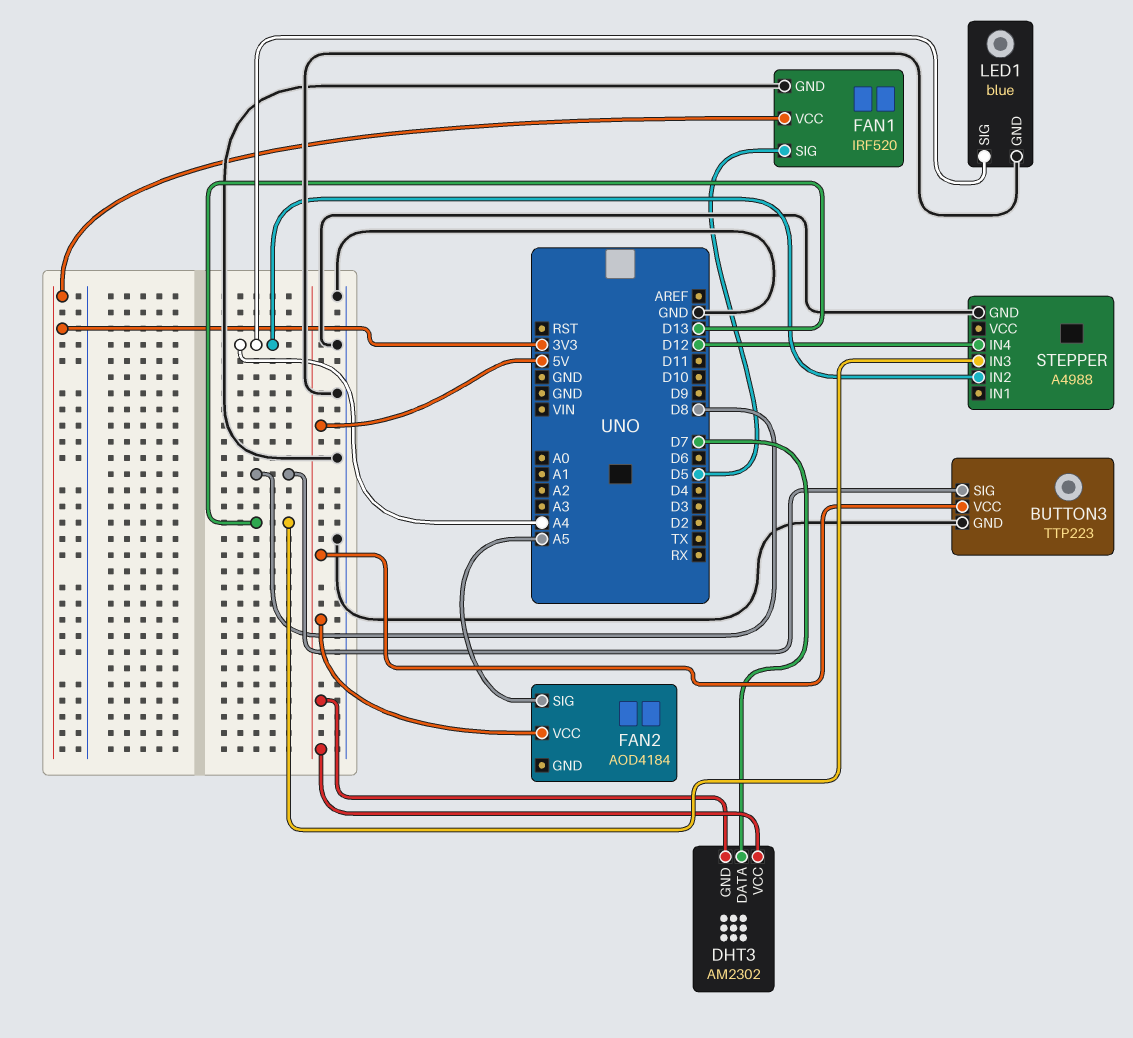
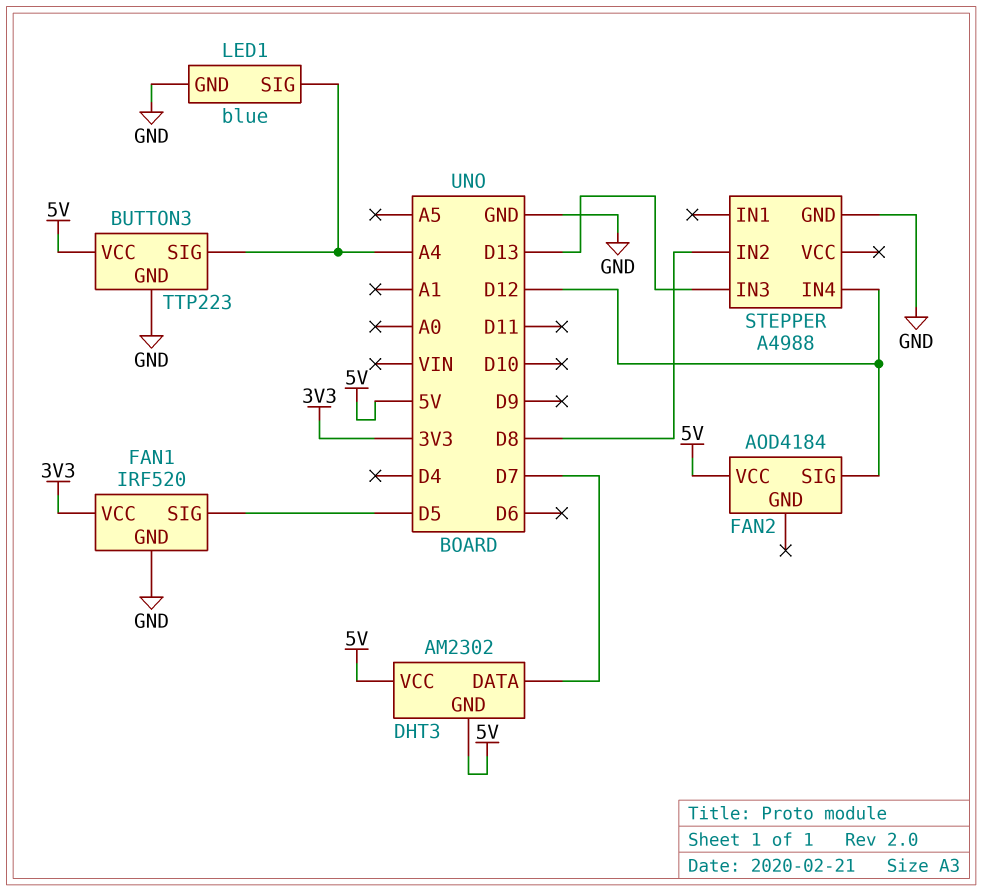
BUTTON3 pin SIG: D8 -> A4
FAN2 pin SIG: A5 -> D12
STEPPER pin IN2: A4 -> D8

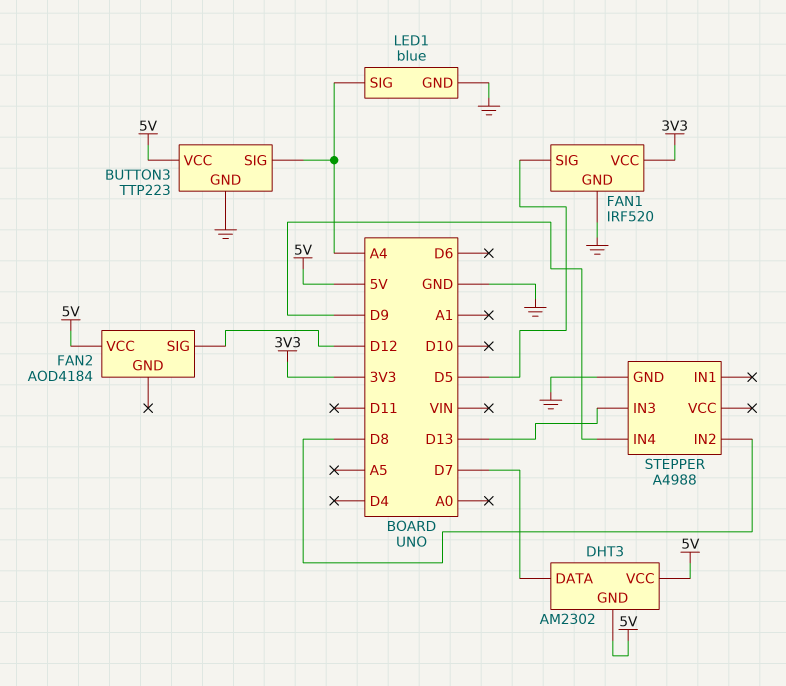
STEPPER pin IN4: D12 -> D9

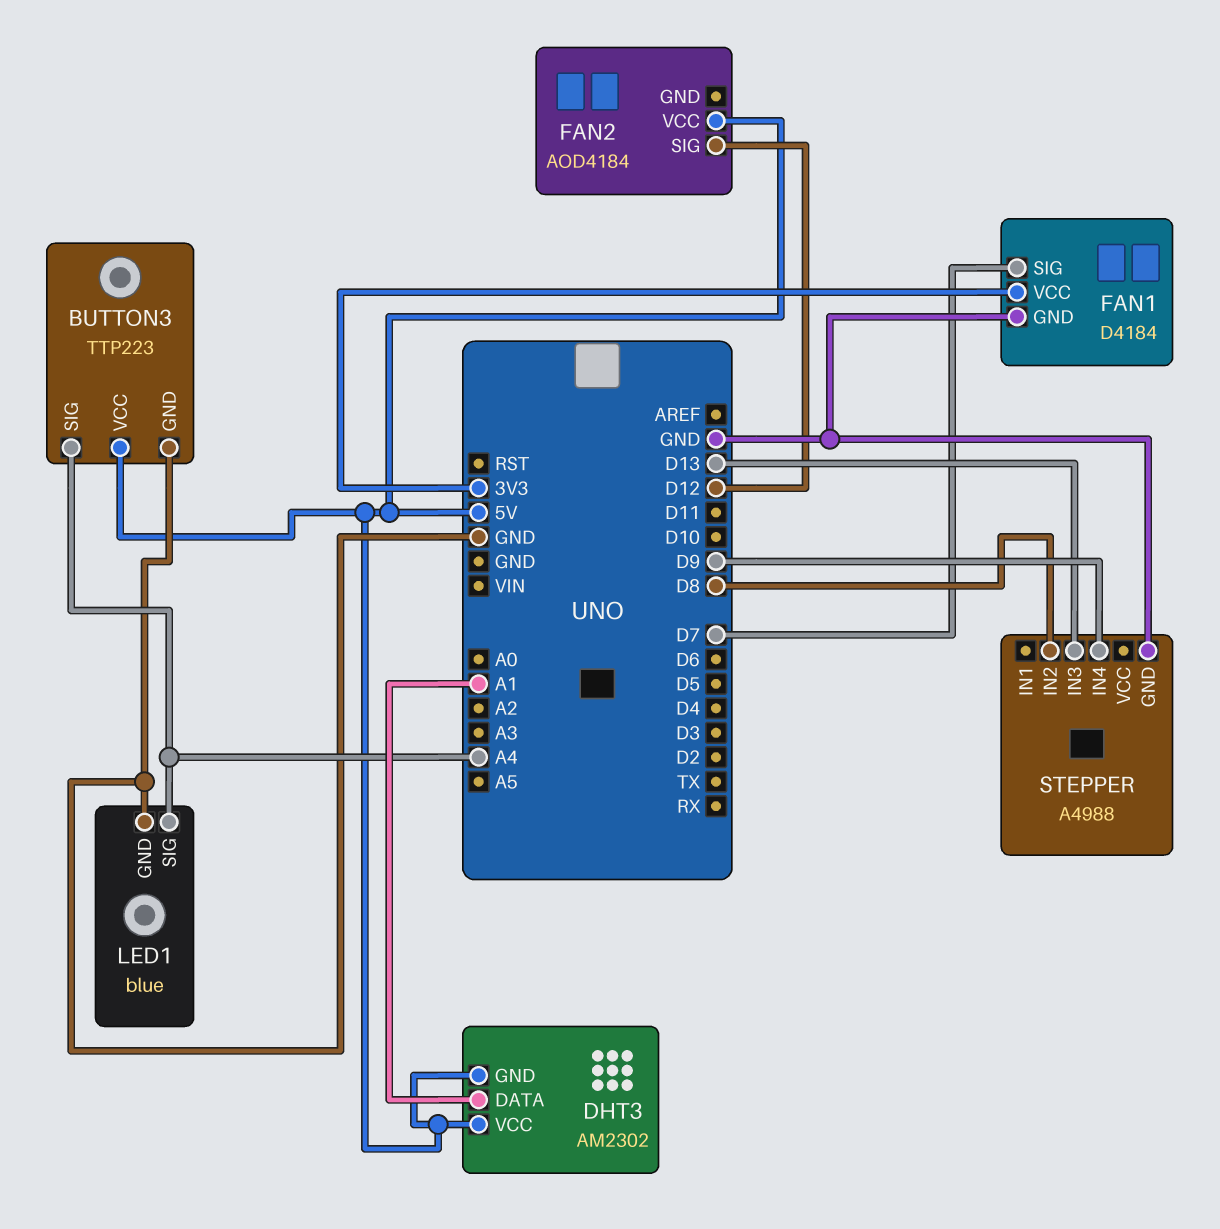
DHT3 pin DATA: D7 -> A1
FAN1: IRF520 -> D4184
FAN1 pin SIG: D5 -> D7

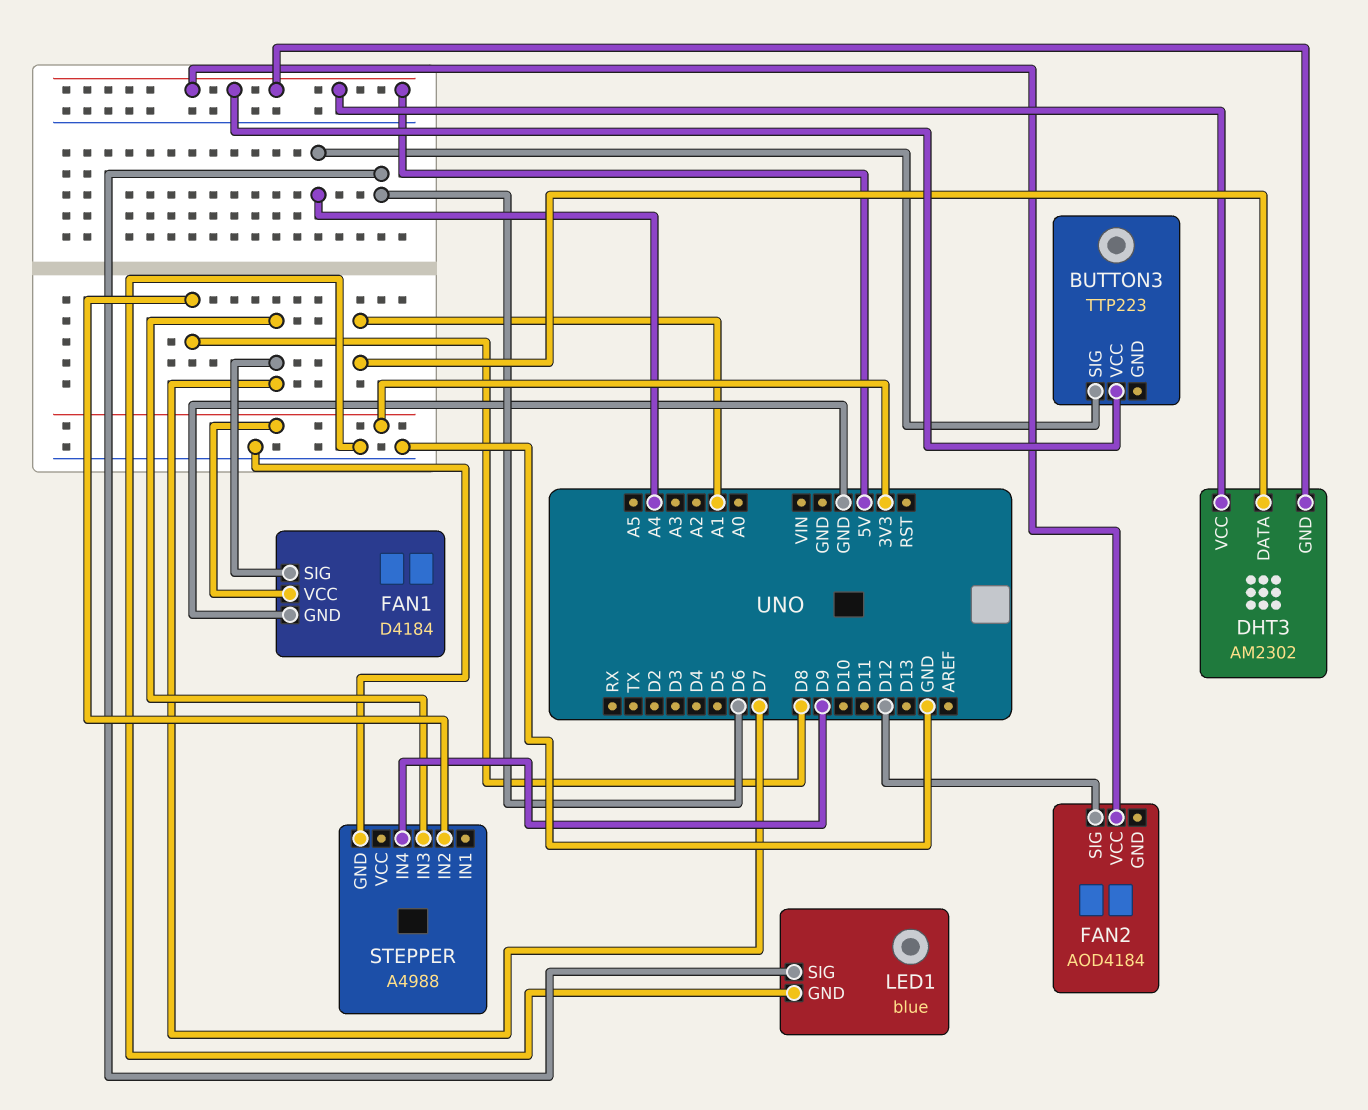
BUTTON3 pin GND: GND -> none
LED1 pin SIG: A4 -> D6
STEPPER pin IN3: D13 -> D7

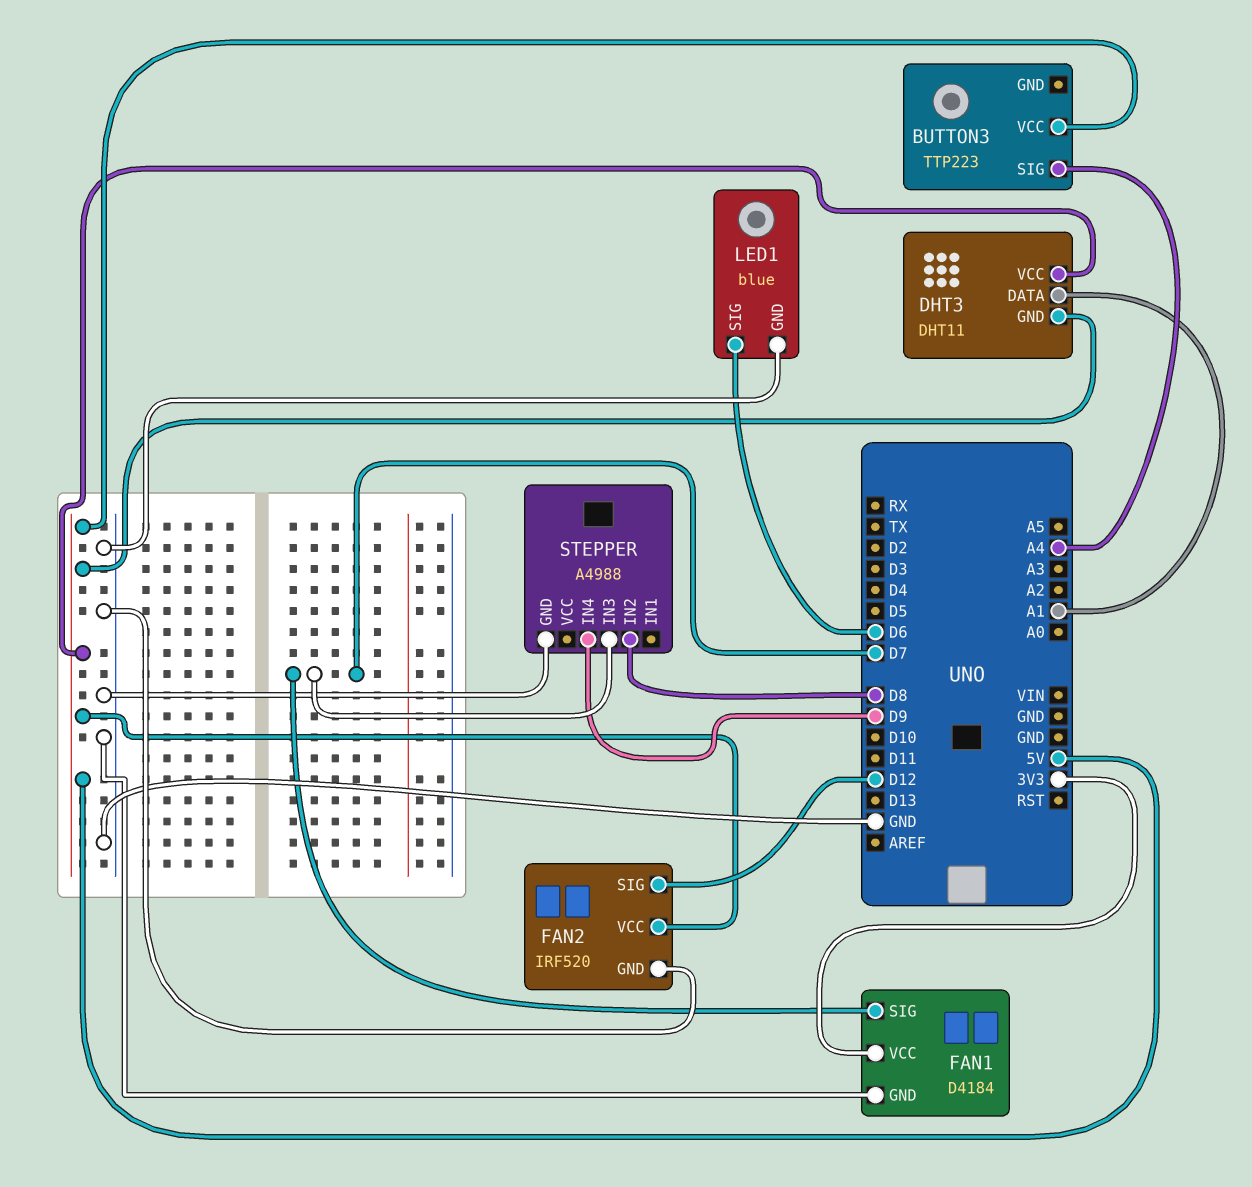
DHT3: AM2302 -> DHT11
FAN2: AOD4184 -> IRF520
FAN2 pin GND: none -> GND

